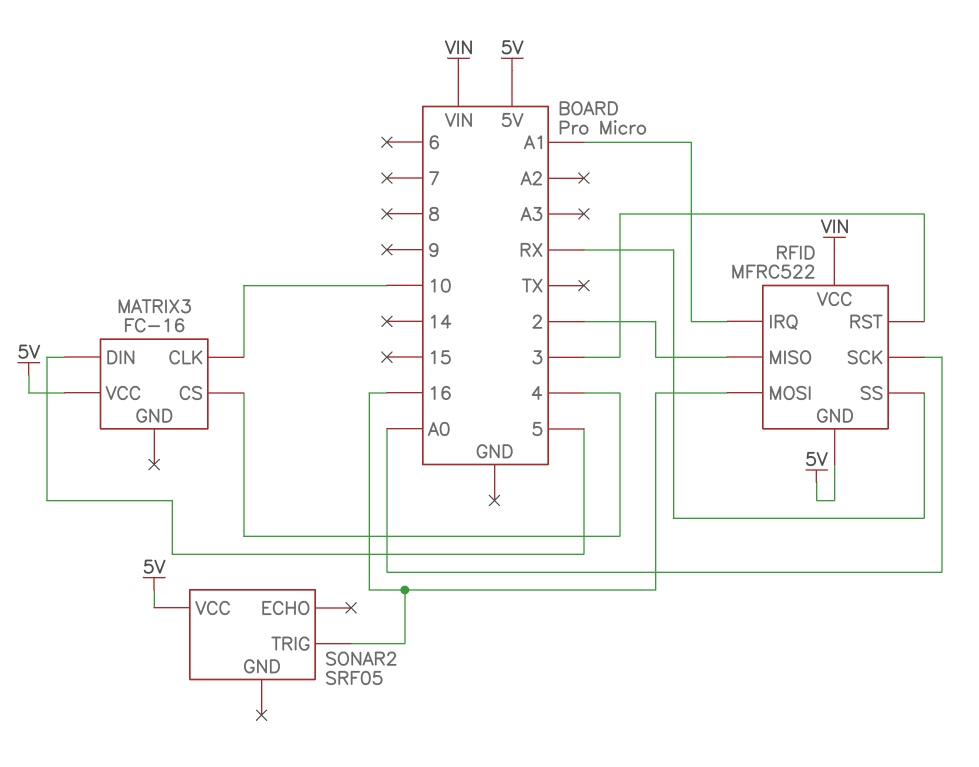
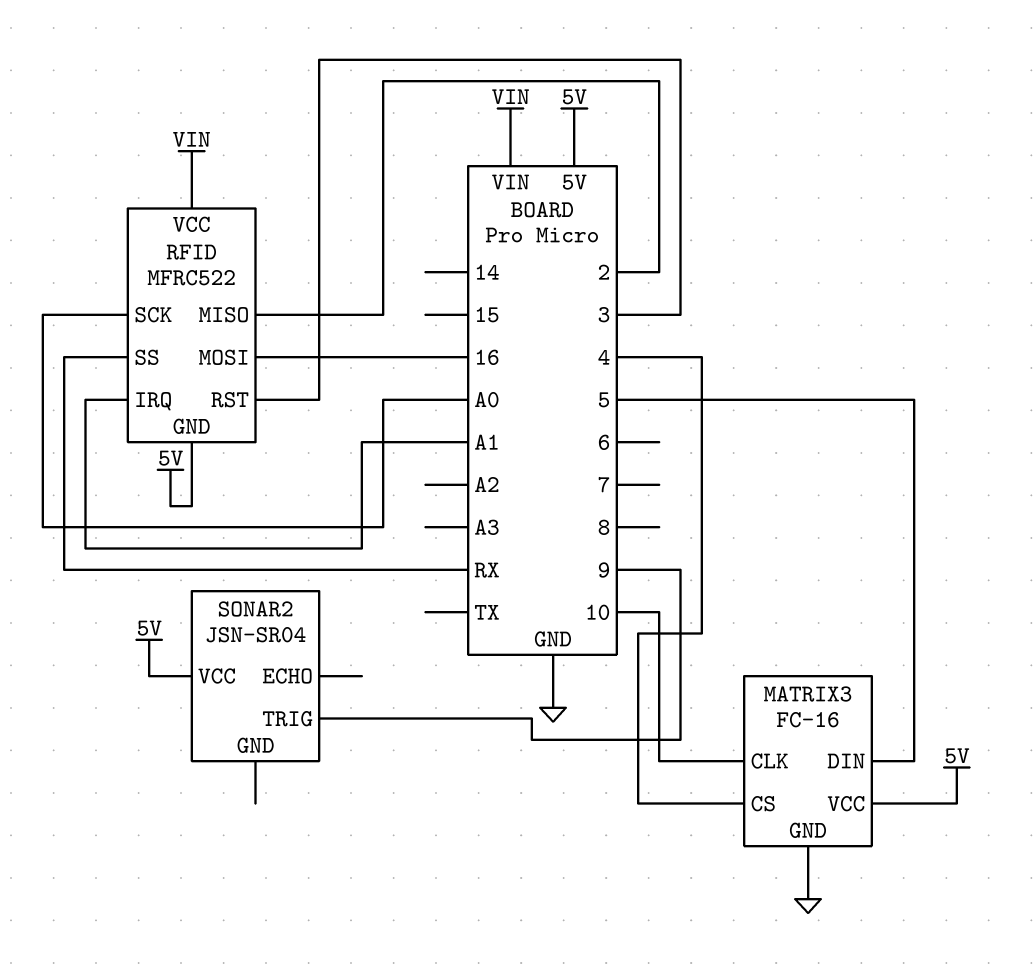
MATRIX3 pin GND: none -> GND
SONAR2: SRF05 -> JSN-SR04
SONAR2 pin TRIG: 16 -> 9

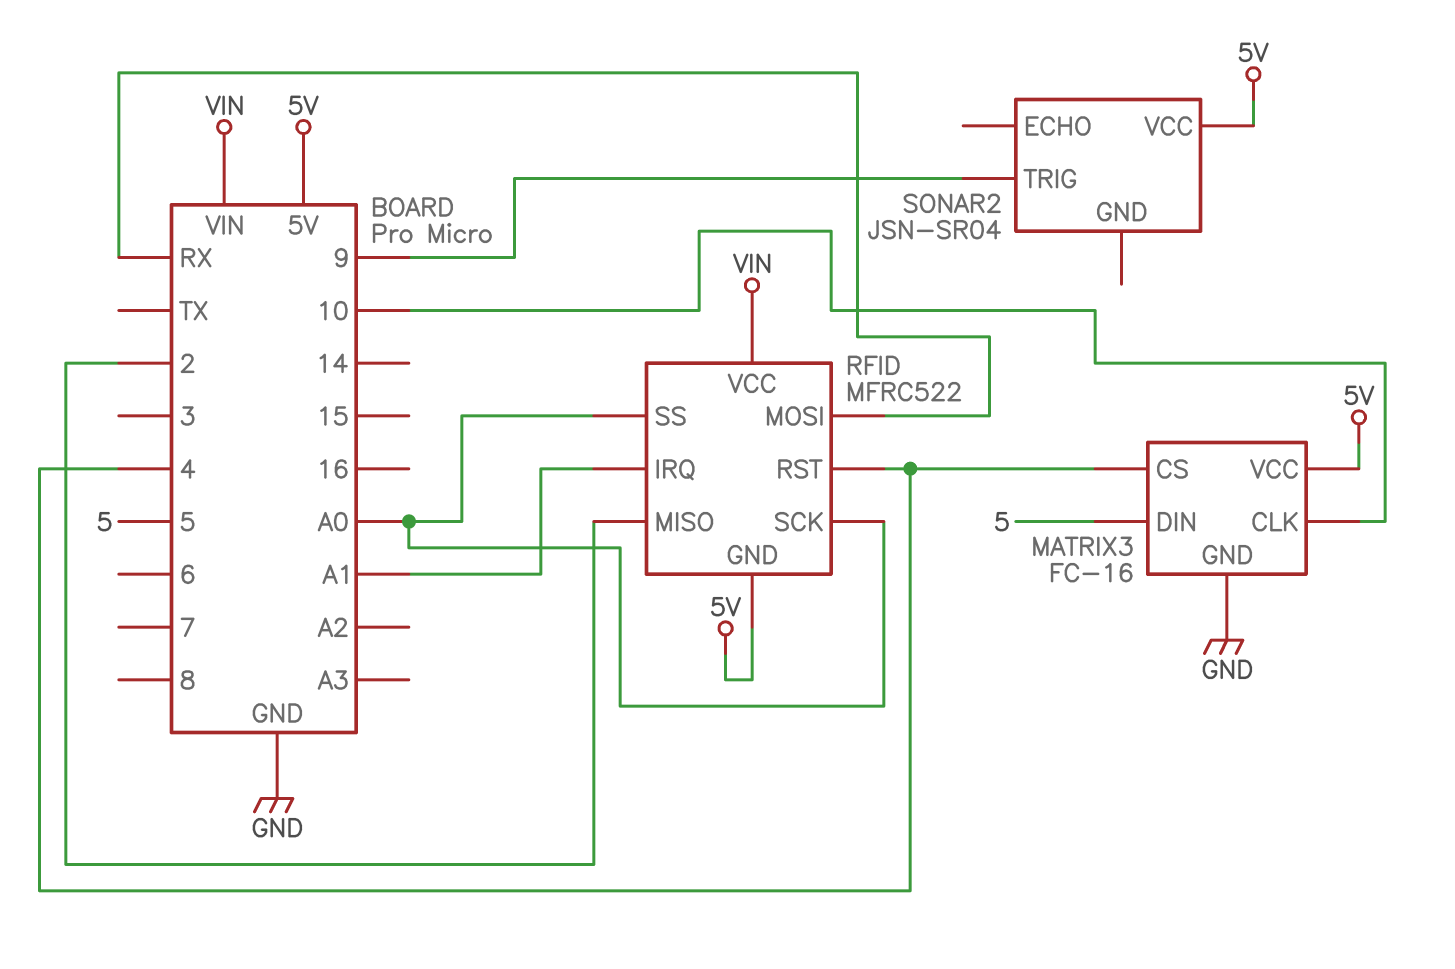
RFID pin MOSI: 16 -> RX
RFID pin RST: 3 -> 4
RFID pin SS: RX -> A0

